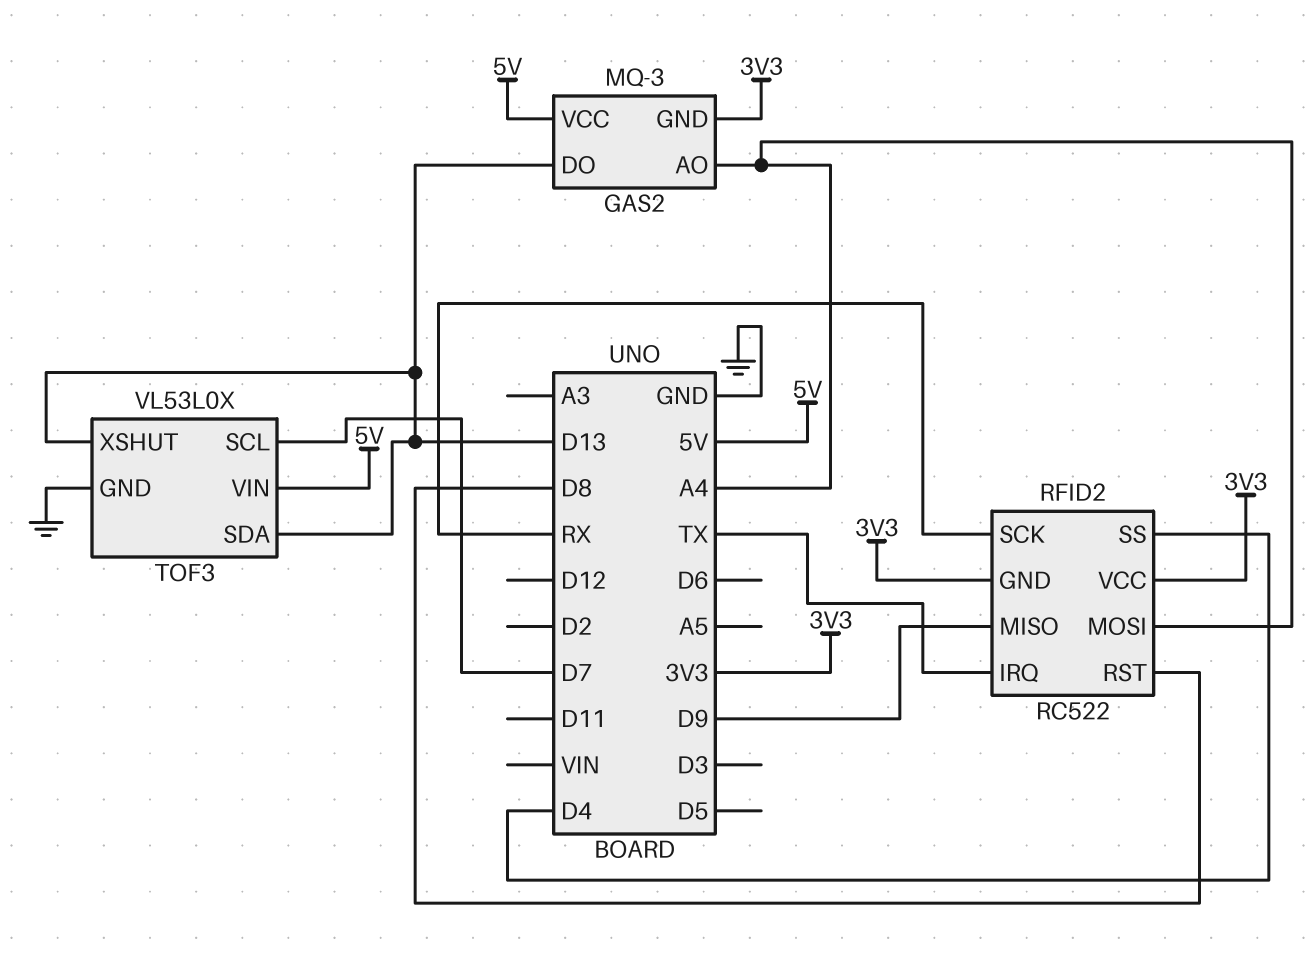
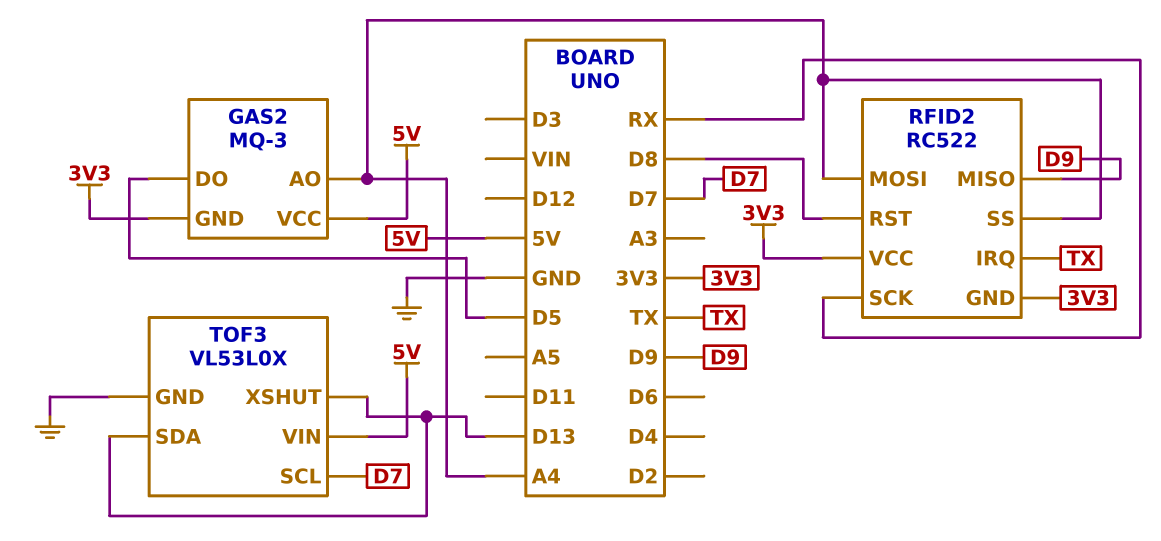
GAS2 pin DO: D13 -> D5
RFID2 pin SS: D4 -> A4

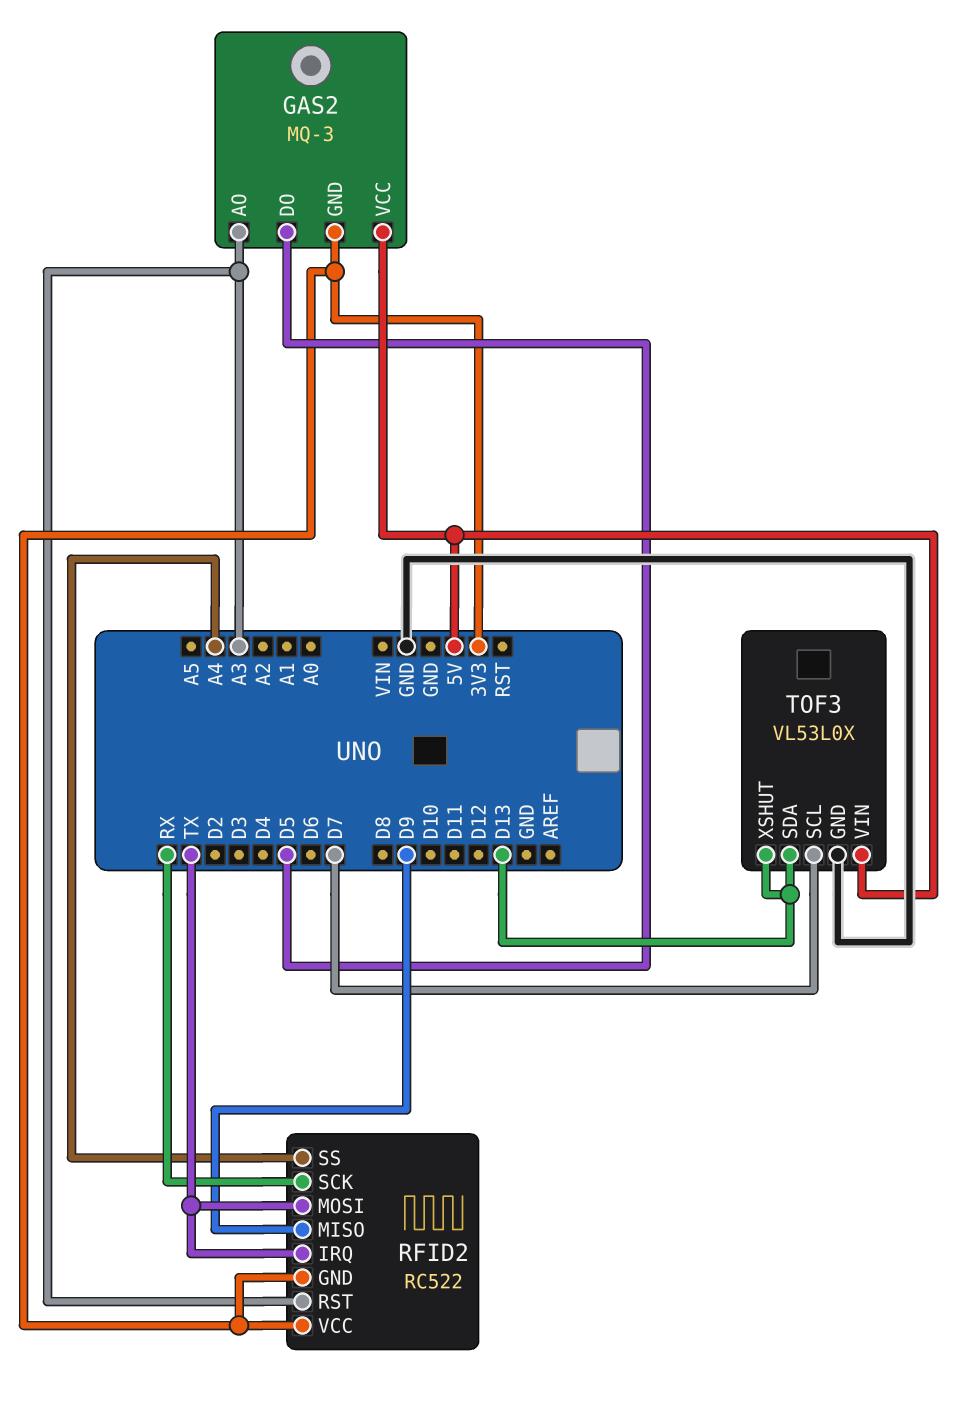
GAS2 pin AO: A4 -> A3
RFID2 pin MOSI: A4 -> TX
RFID2 pin RST: D8 -> A3

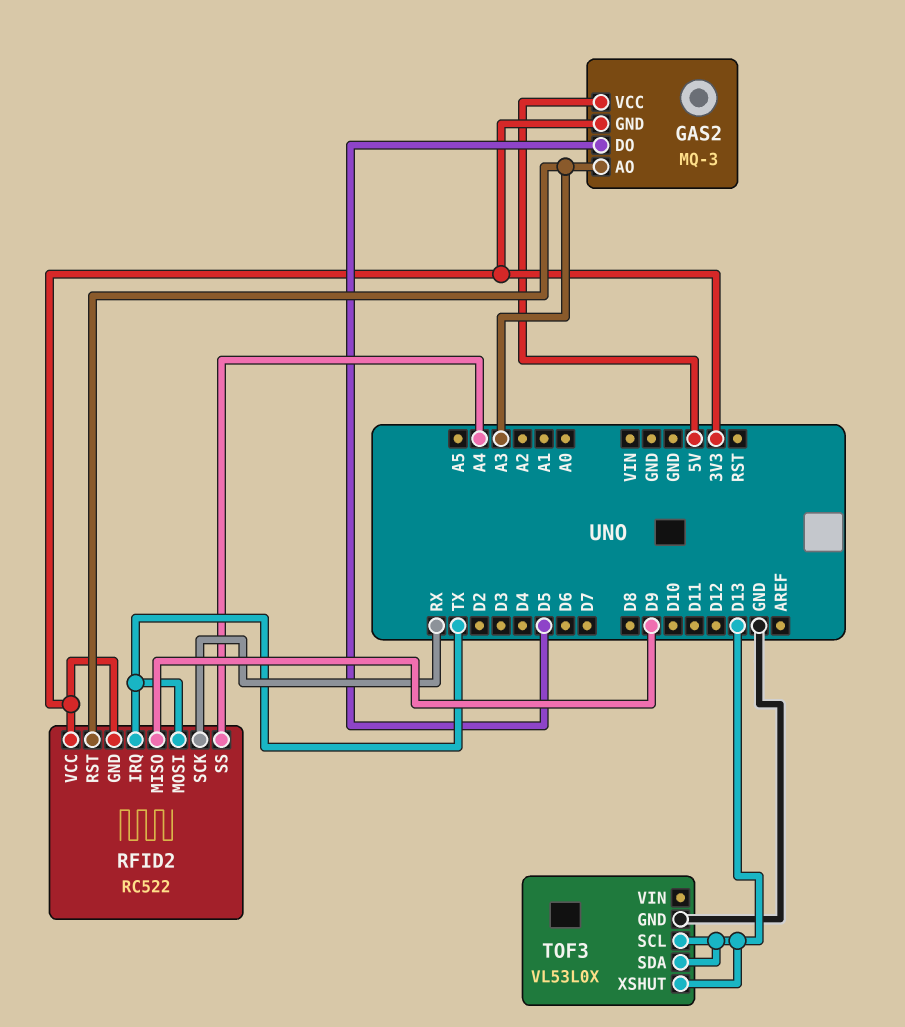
TOF3 pin SCL: D7 -> D13
TOF3 pin VIN: 5V -> none

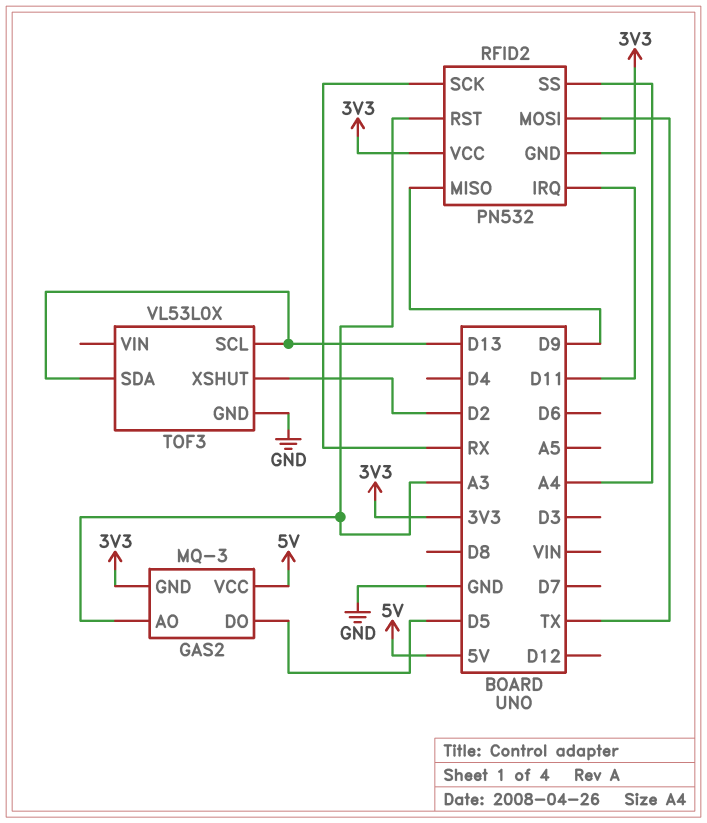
RFID2: RC522 -> PN532
RFID2 pin IRQ: TX -> D11
TOF3 pin XSHUT: D13 -> D2

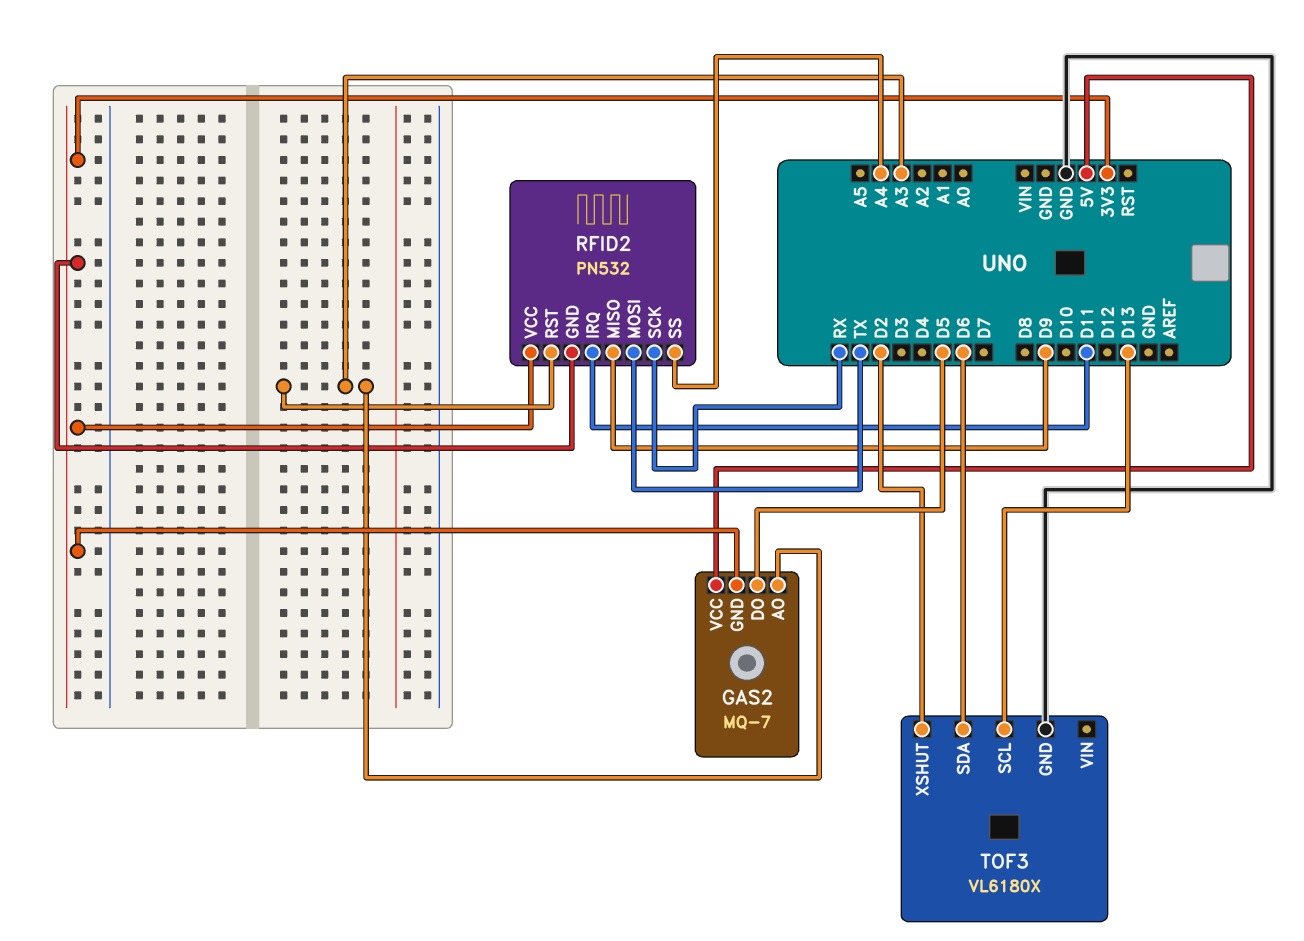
GAS2: MQ-3 -> MQ-7
TOF3: VL53L0X -> VL6180X
TOF3 pin SDA: D13 -> D6

